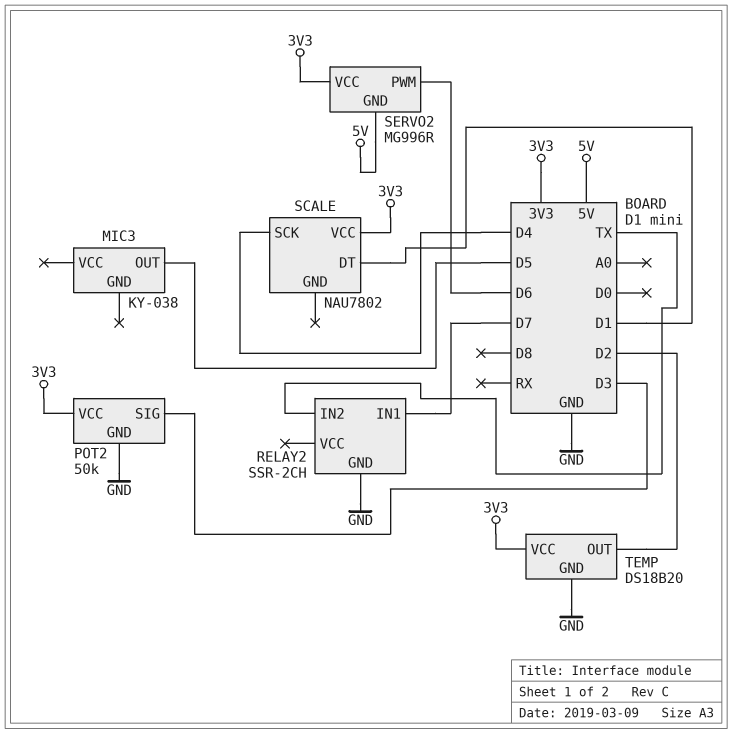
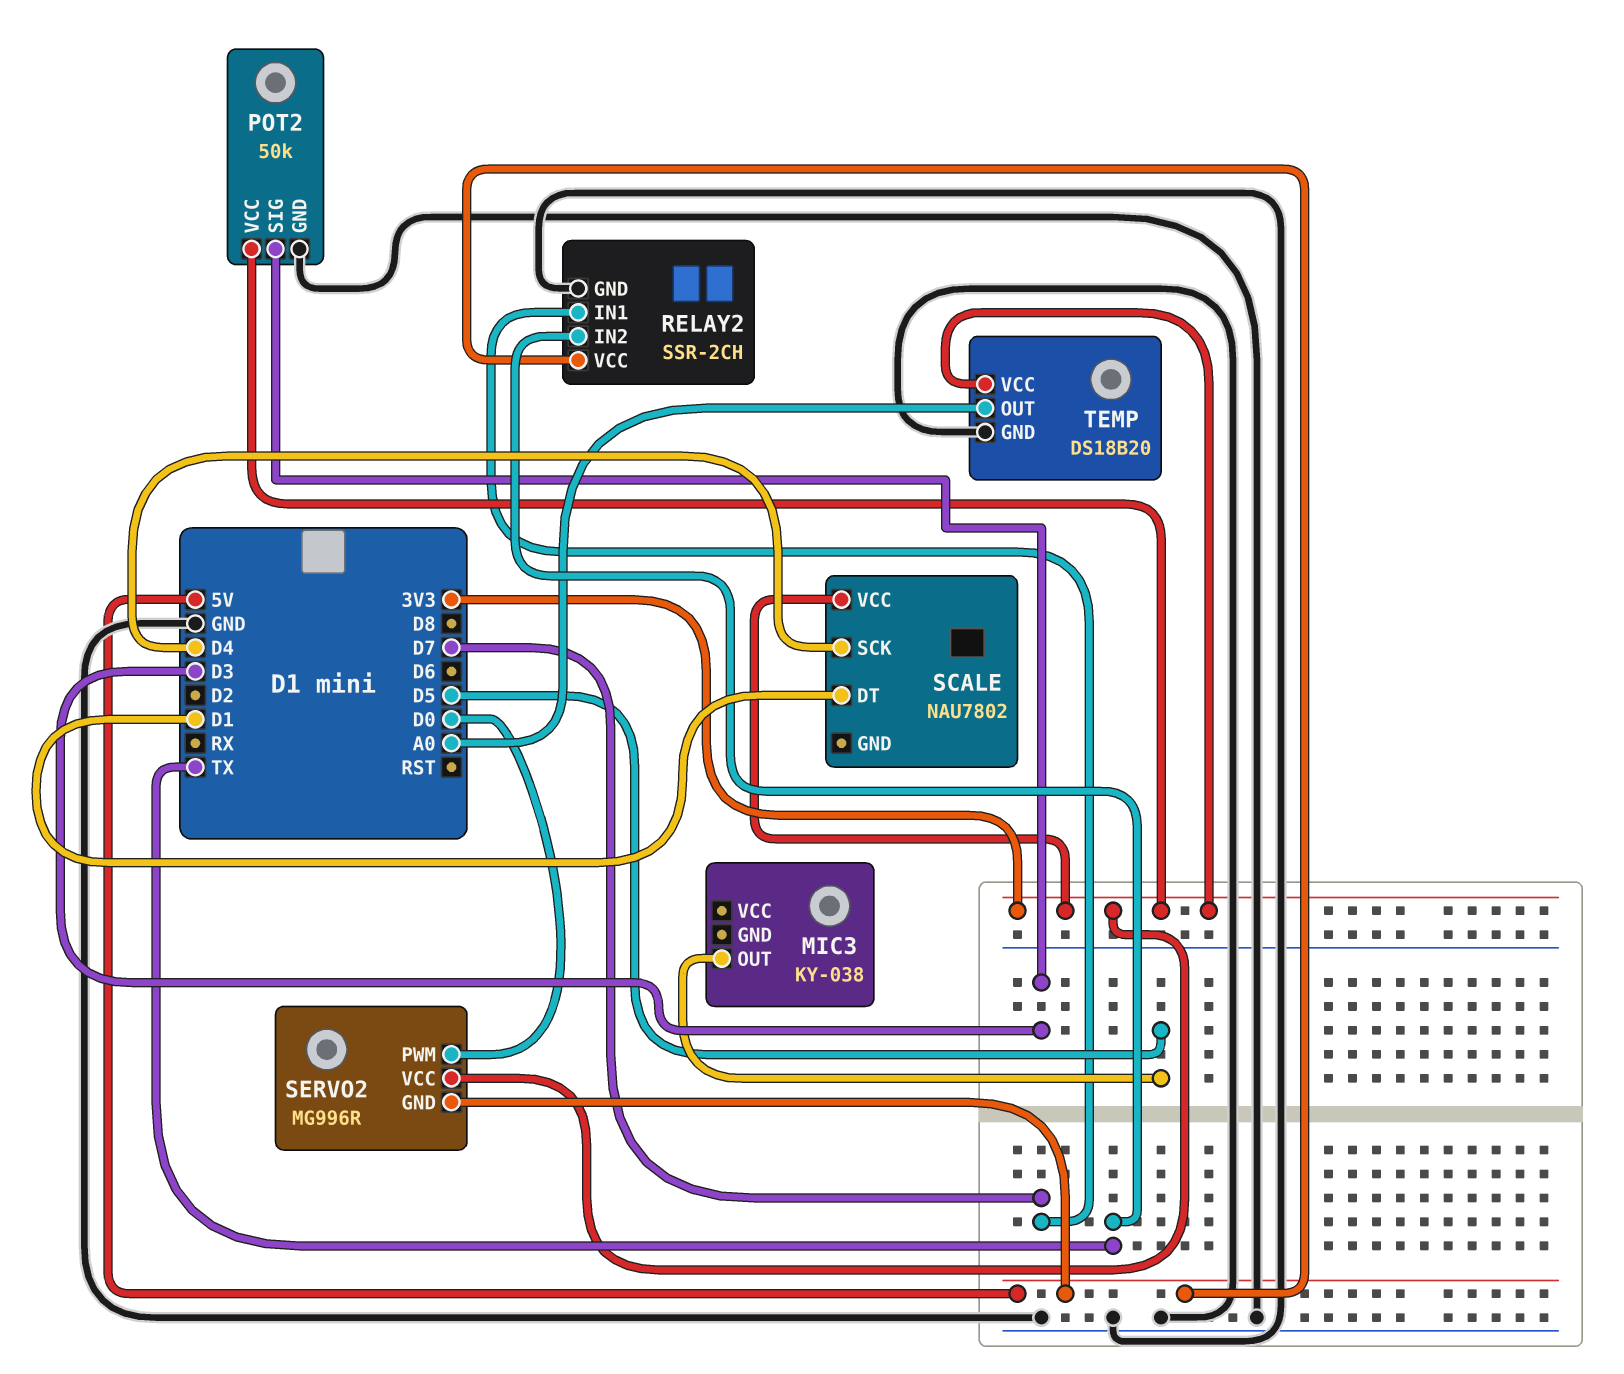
RELAY2 pin VCC: none -> 5V
SERVO2 pin PWM: D6 -> D0
TEMP pin OUT: D2 -> A0

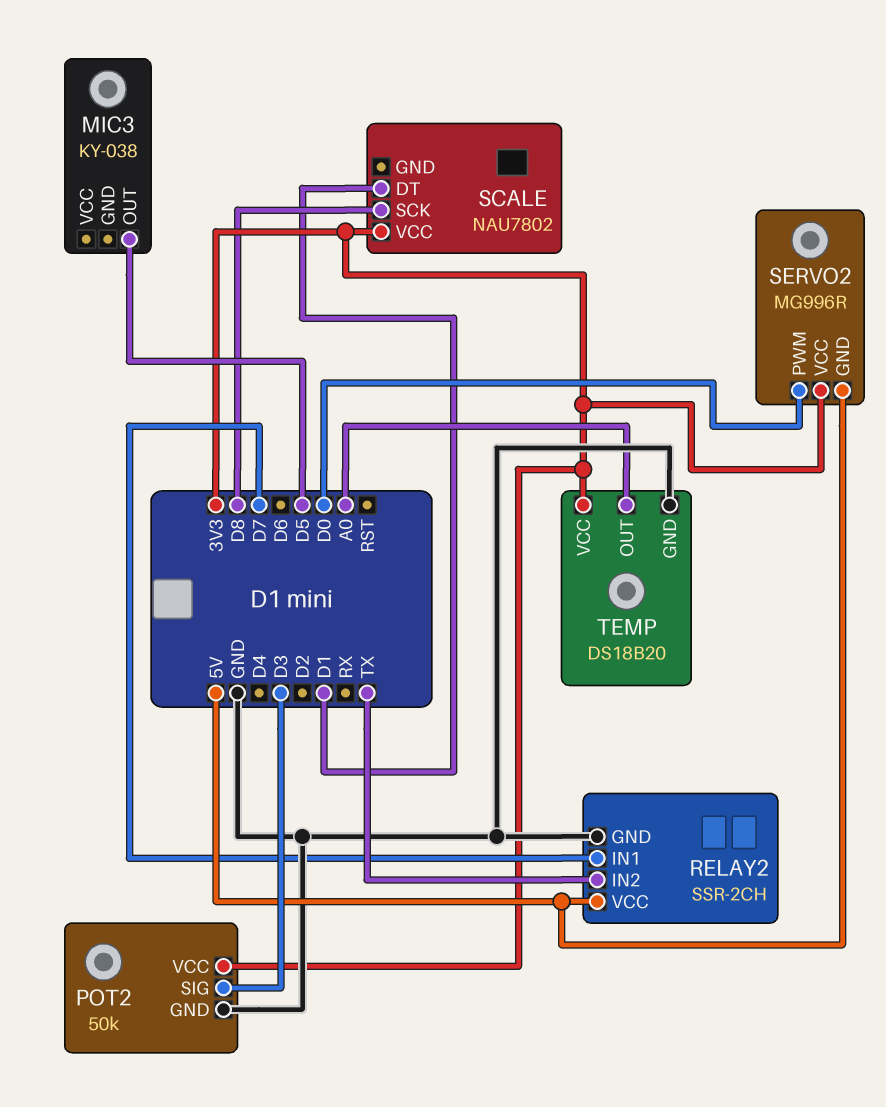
SCALE pin SCK: D4 -> D8

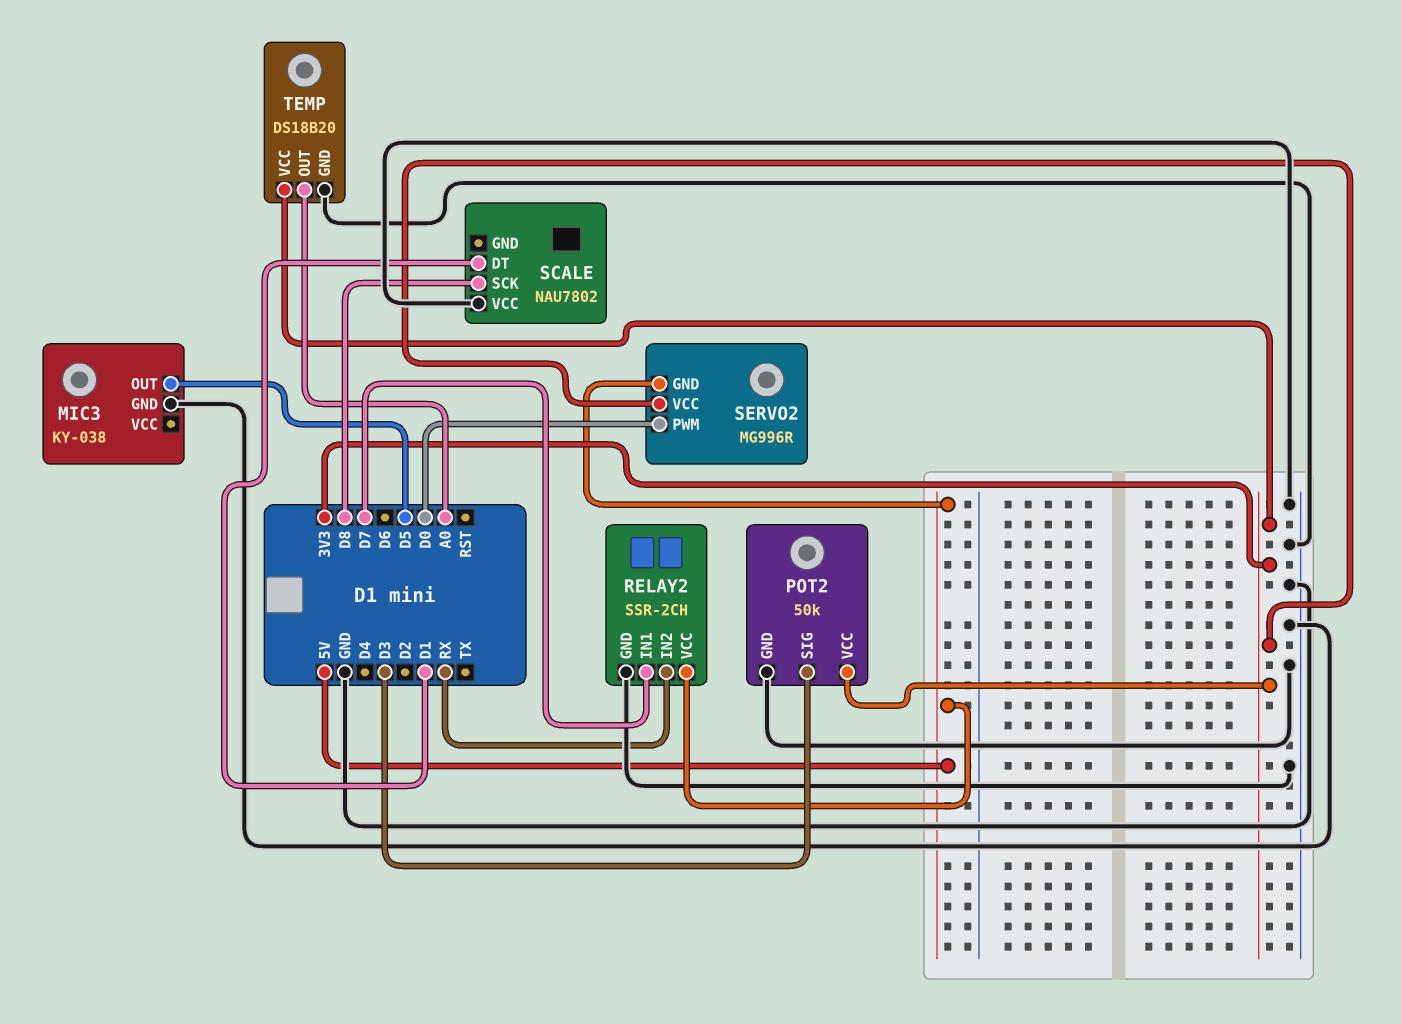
MIC3 pin GND: none -> GND
RELAY2 pin IN2: TX -> RX
SCALE pin VCC: 3V3 -> GND

